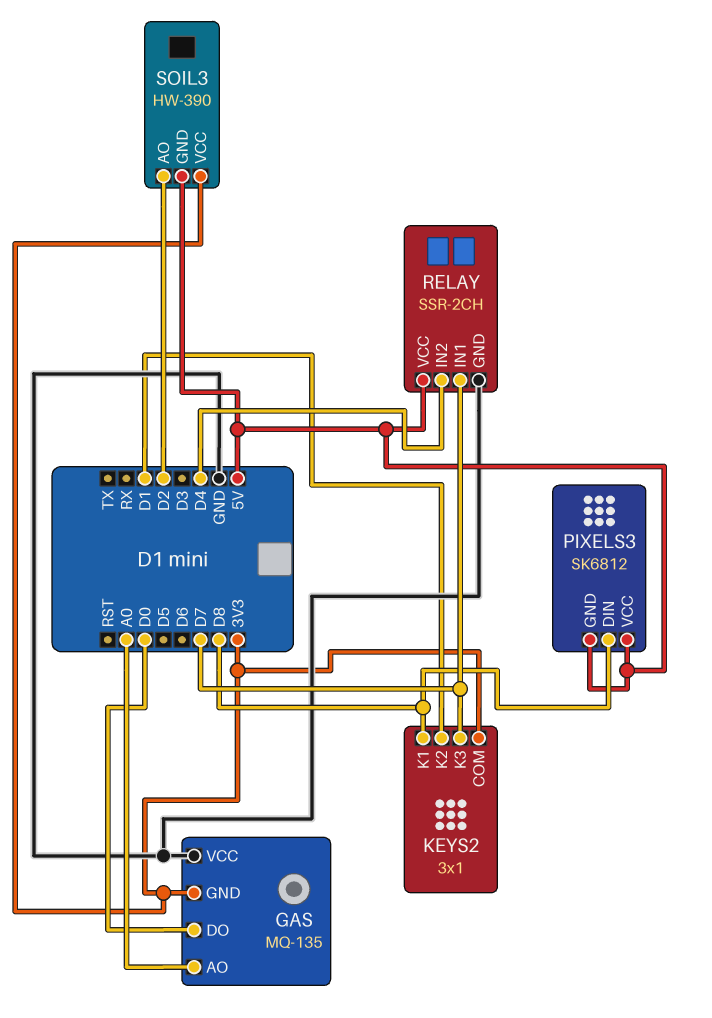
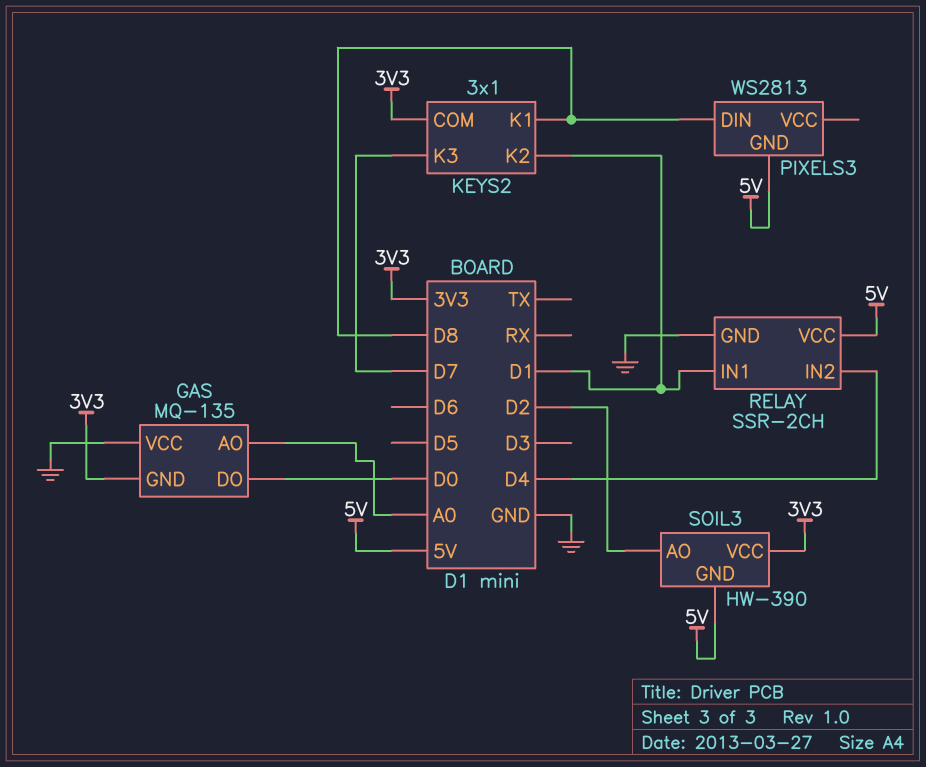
PIXELS3: SK6812 -> WS2813
PIXELS3 pin VCC: 5V -> none
RELAY pin IN1: D7 -> D1

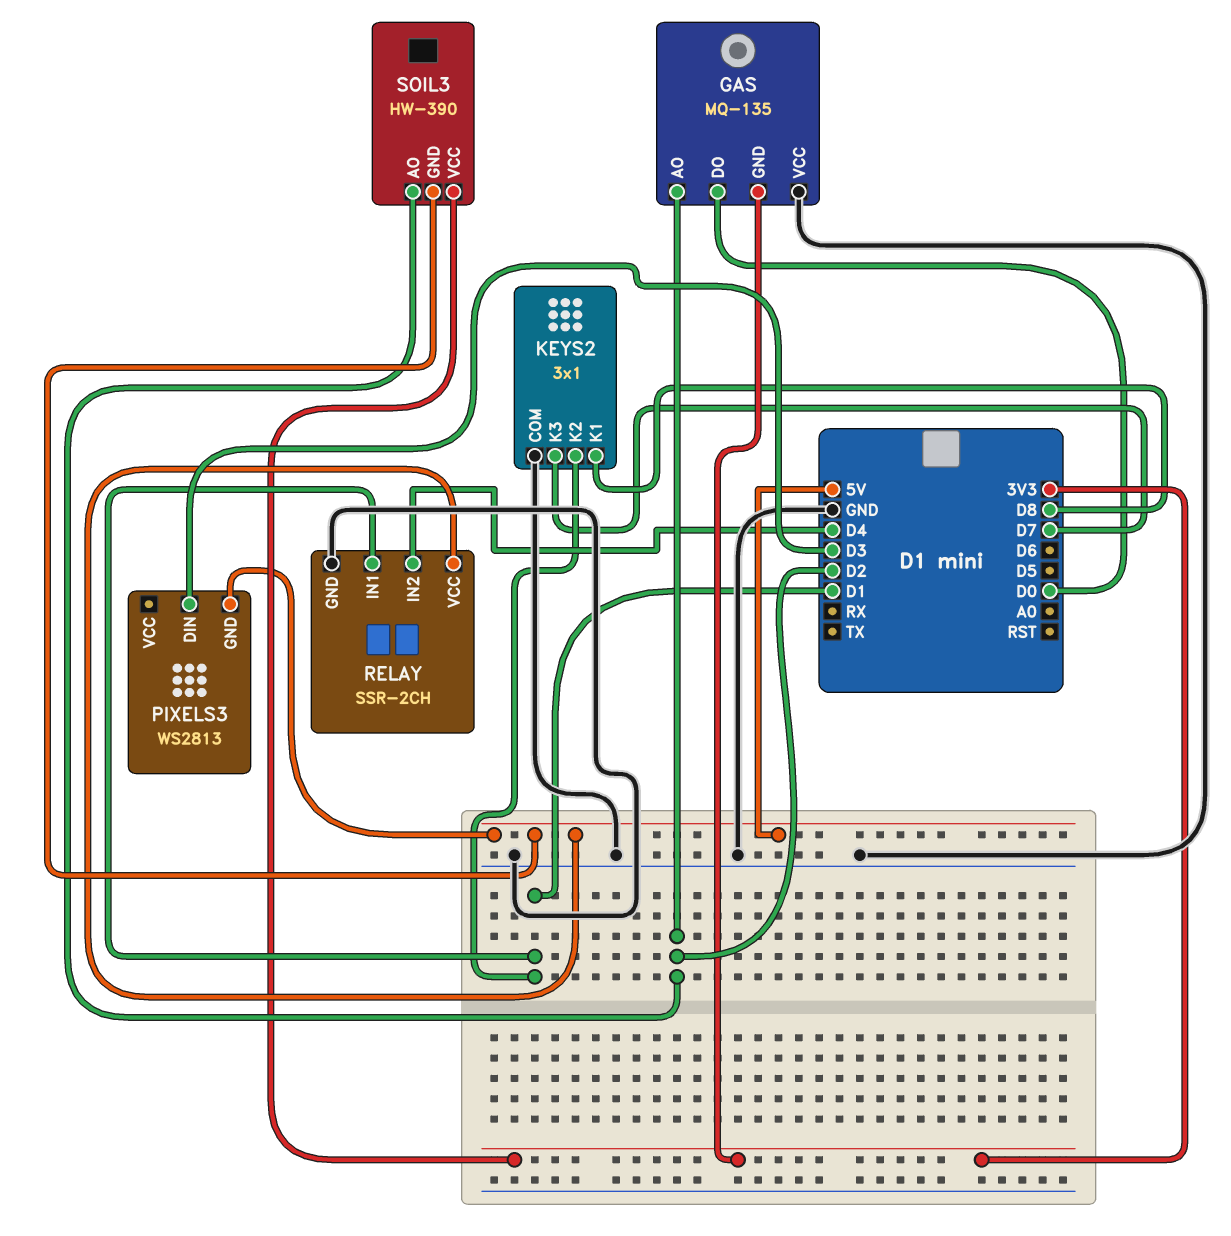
GAS pin AO: A0 -> D2
KEYS2 pin COM: 3V3 -> GND
PIXELS3 pin DIN: D8 -> D3

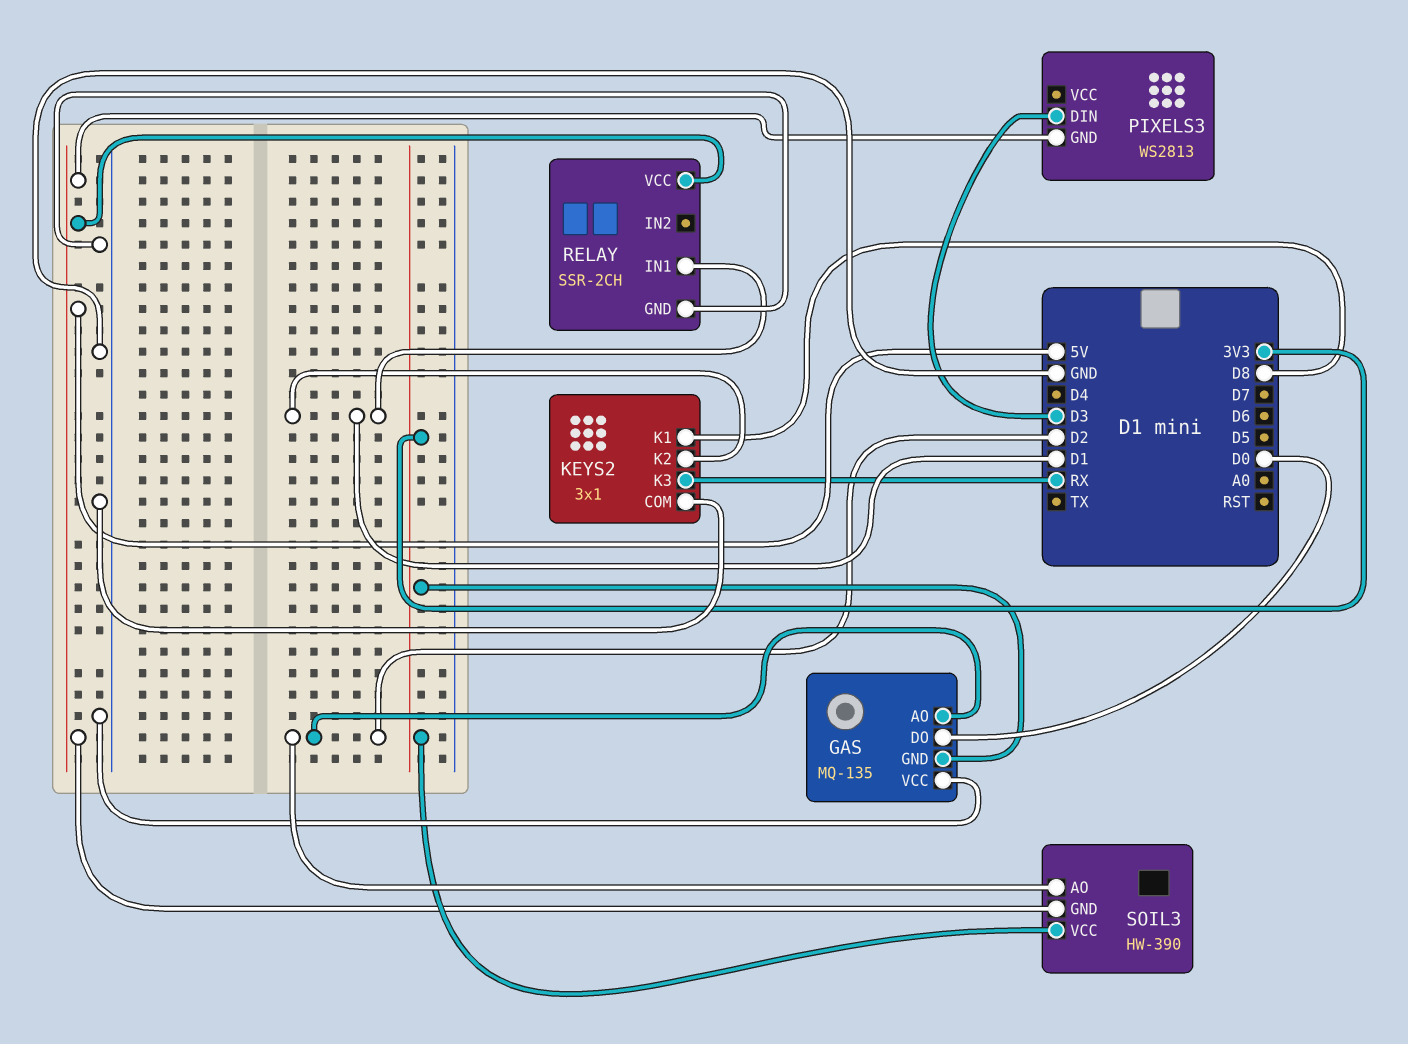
KEYS2 pin K3: D7 -> RX
RELAY pin IN2: D4 -> none

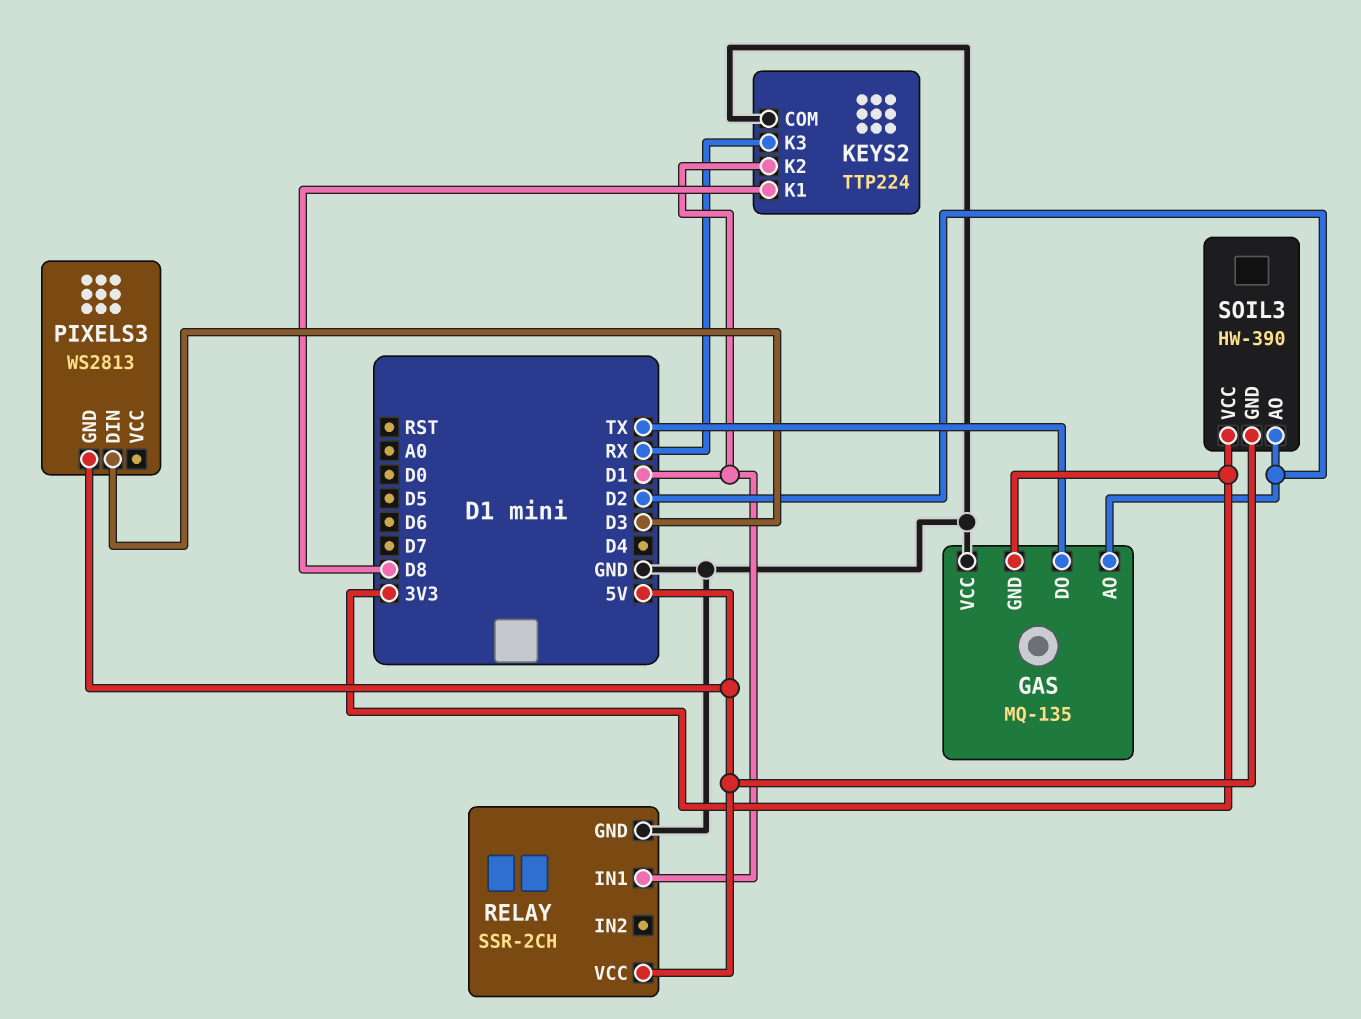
GAS pin DO: D0 -> TX
KEYS2: 3x1 -> TTP224

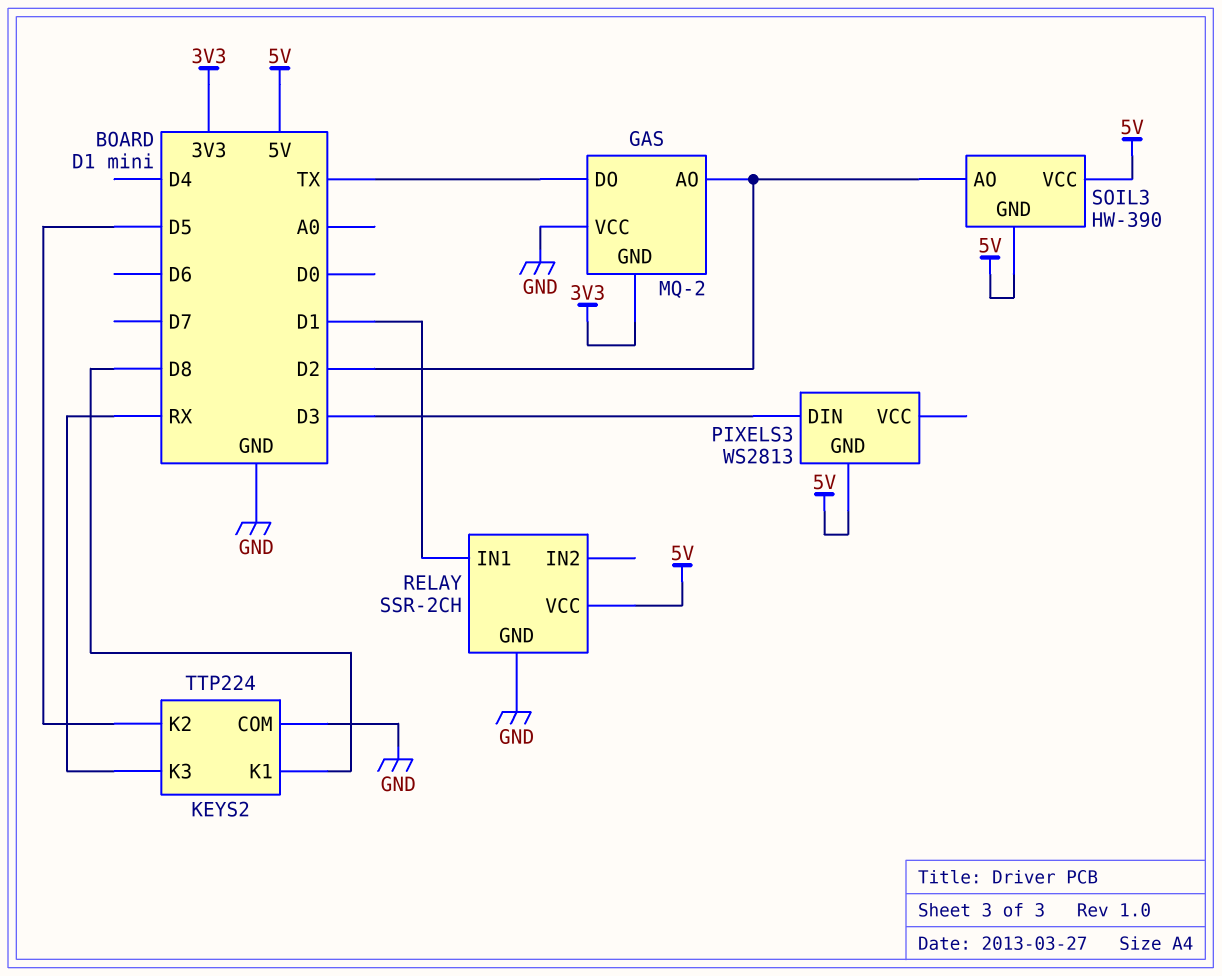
GAS: MQ-135 -> MQ-2
KEYS2 pin K2: D1 -> D5
SOIL3 pin VCC: 3V3 -> 5V

